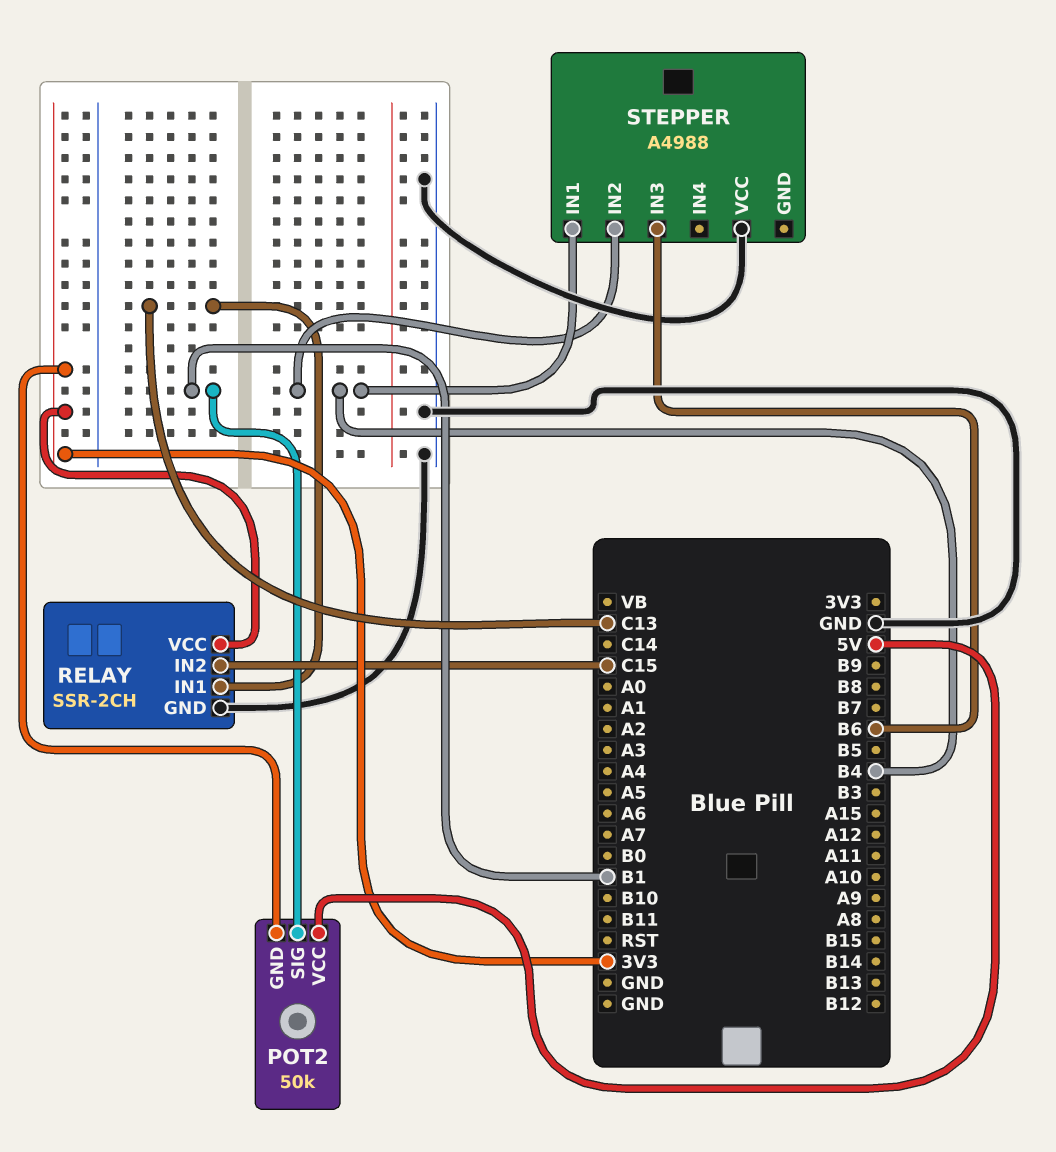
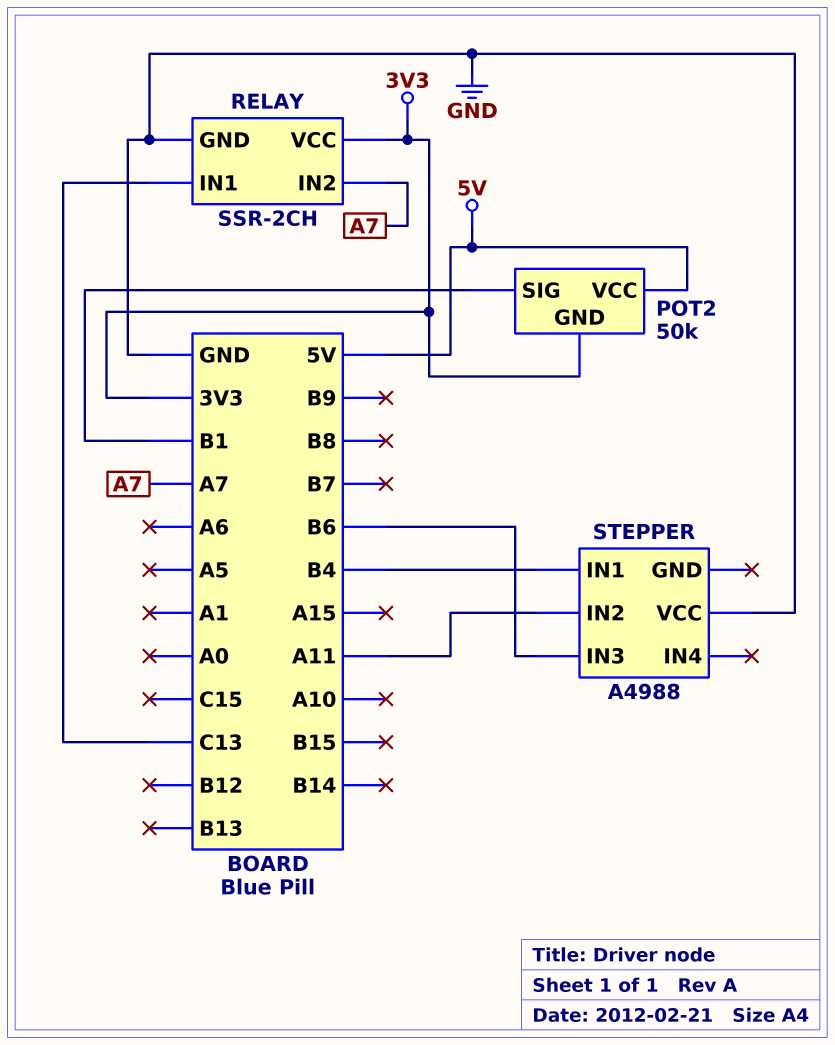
RELAY pin IN2: C15 -> A7
STEPPER pin IN2: B4 -> A11

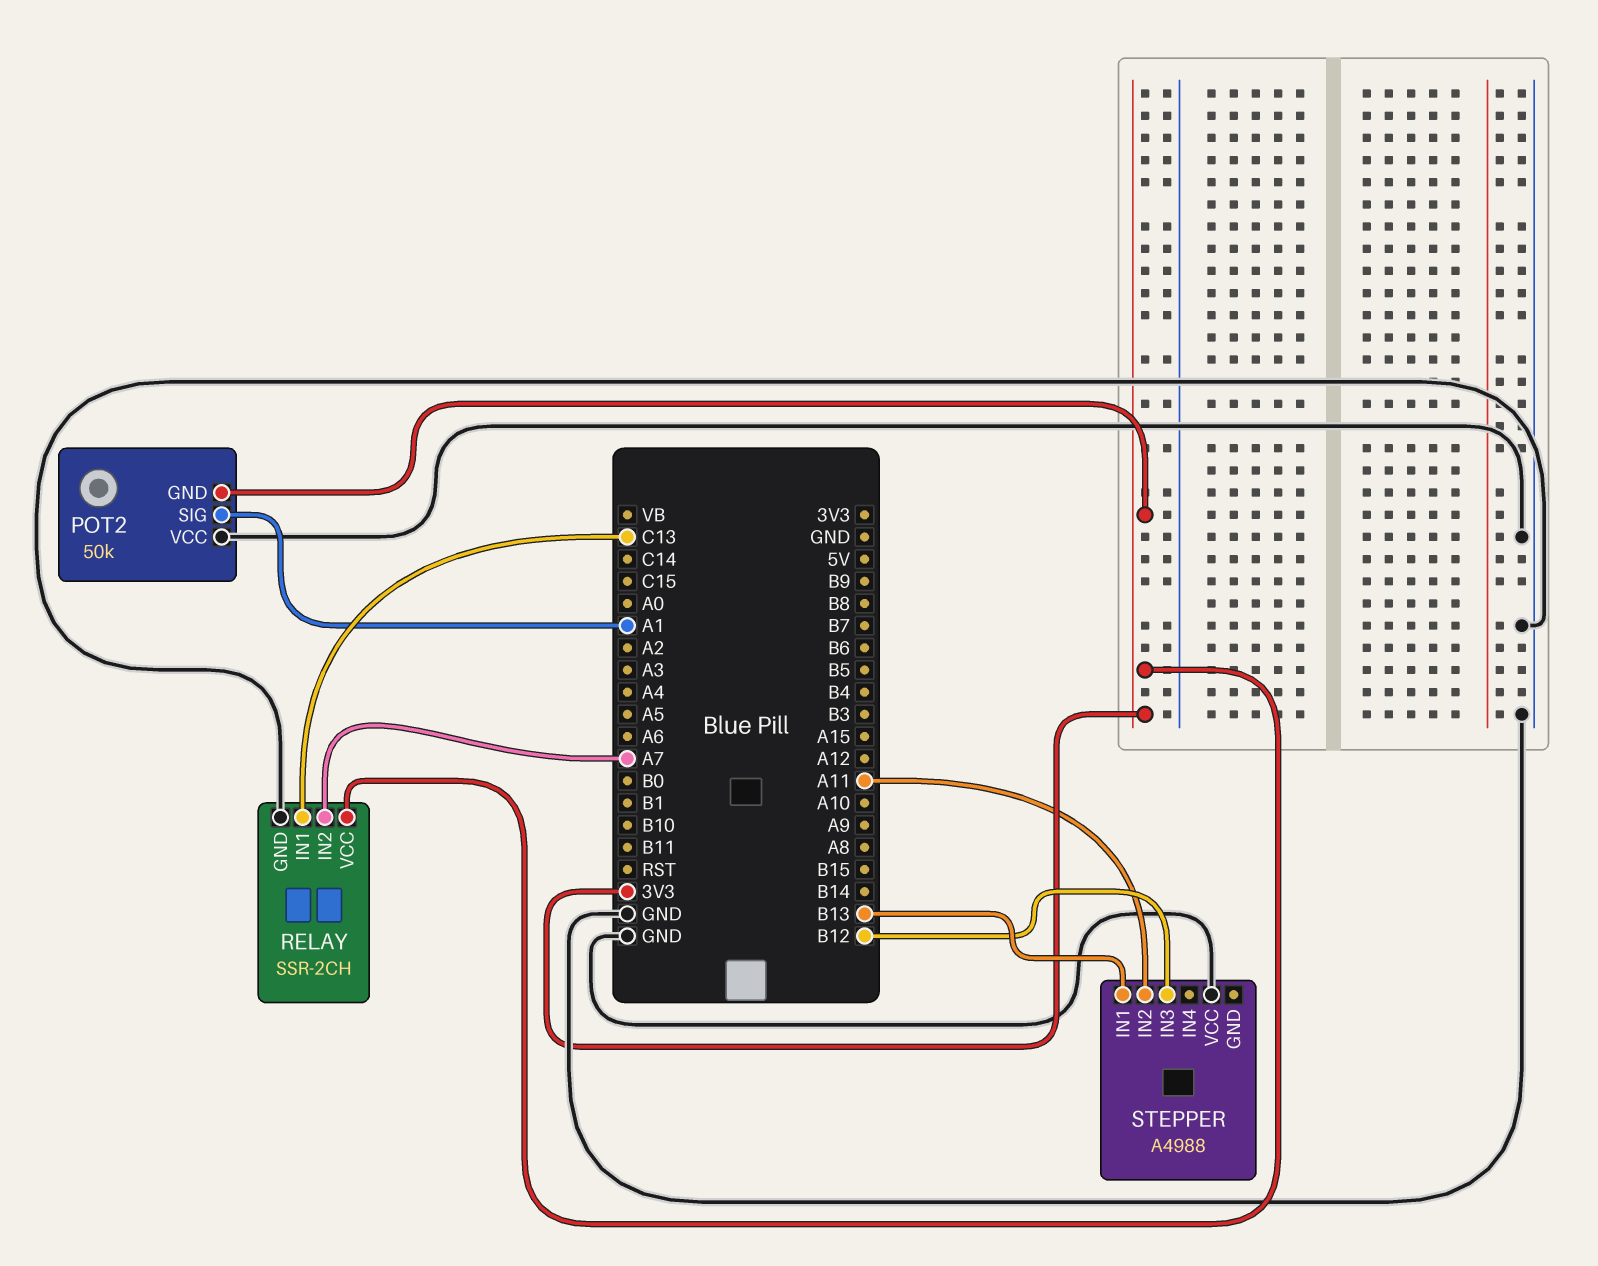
POT2 pin SIG: B1 -> A1
POT2 pin VCC: 5V -> GND
STEPPER pin IN1: B4 -> B13
STEPPER pin IN3: B6 -> B12

